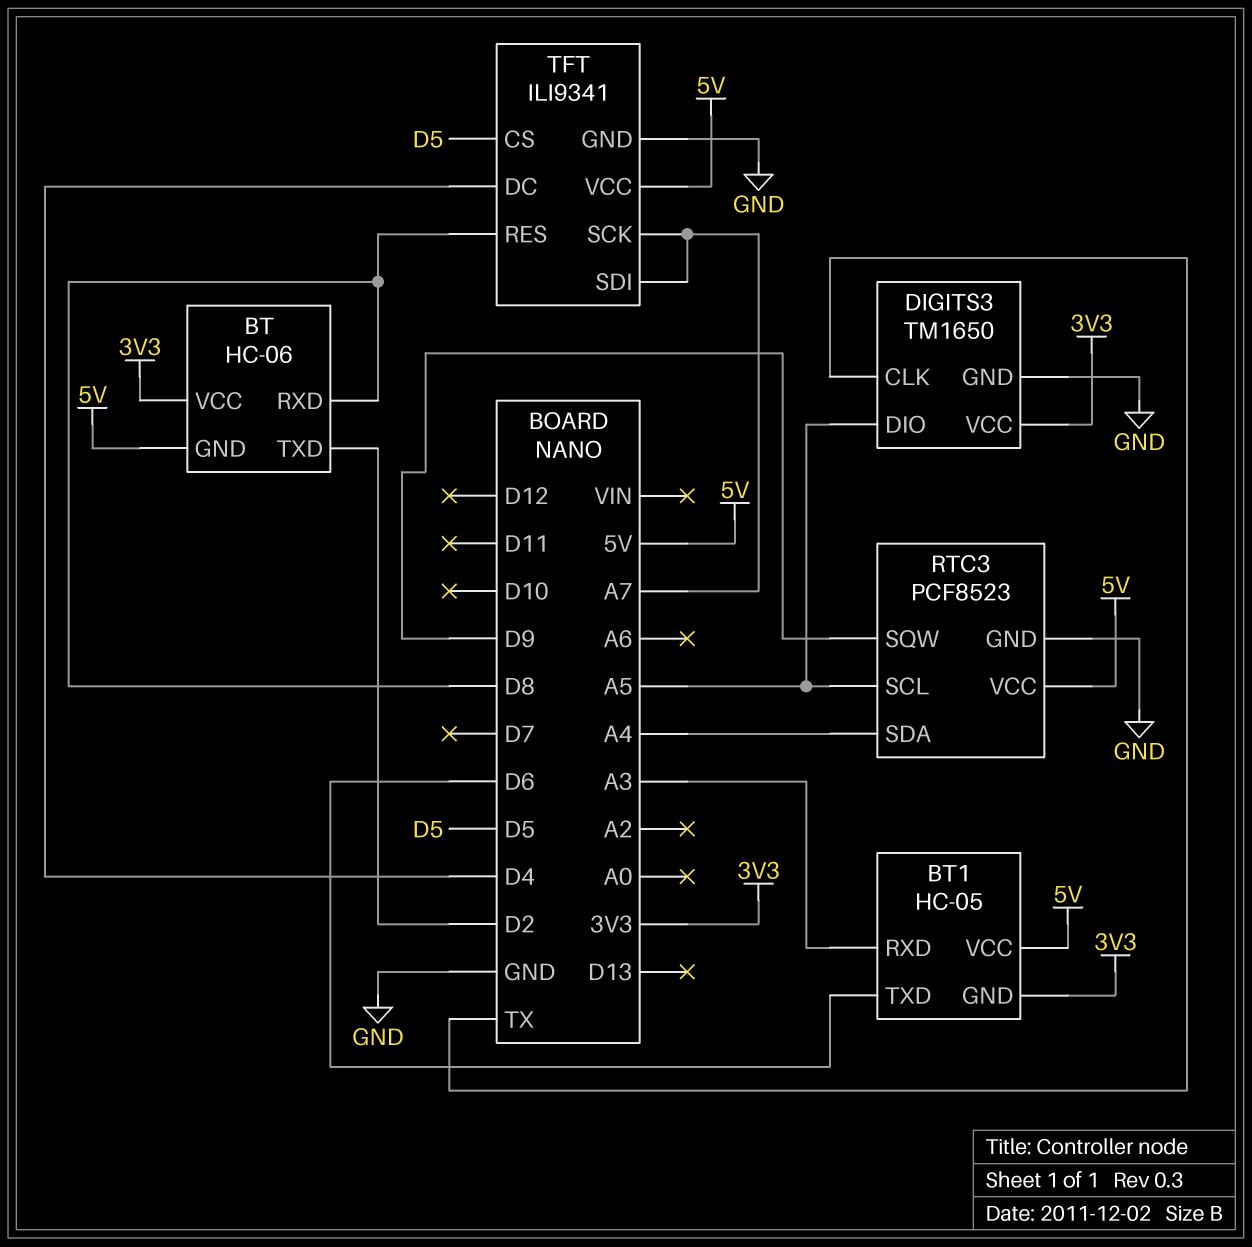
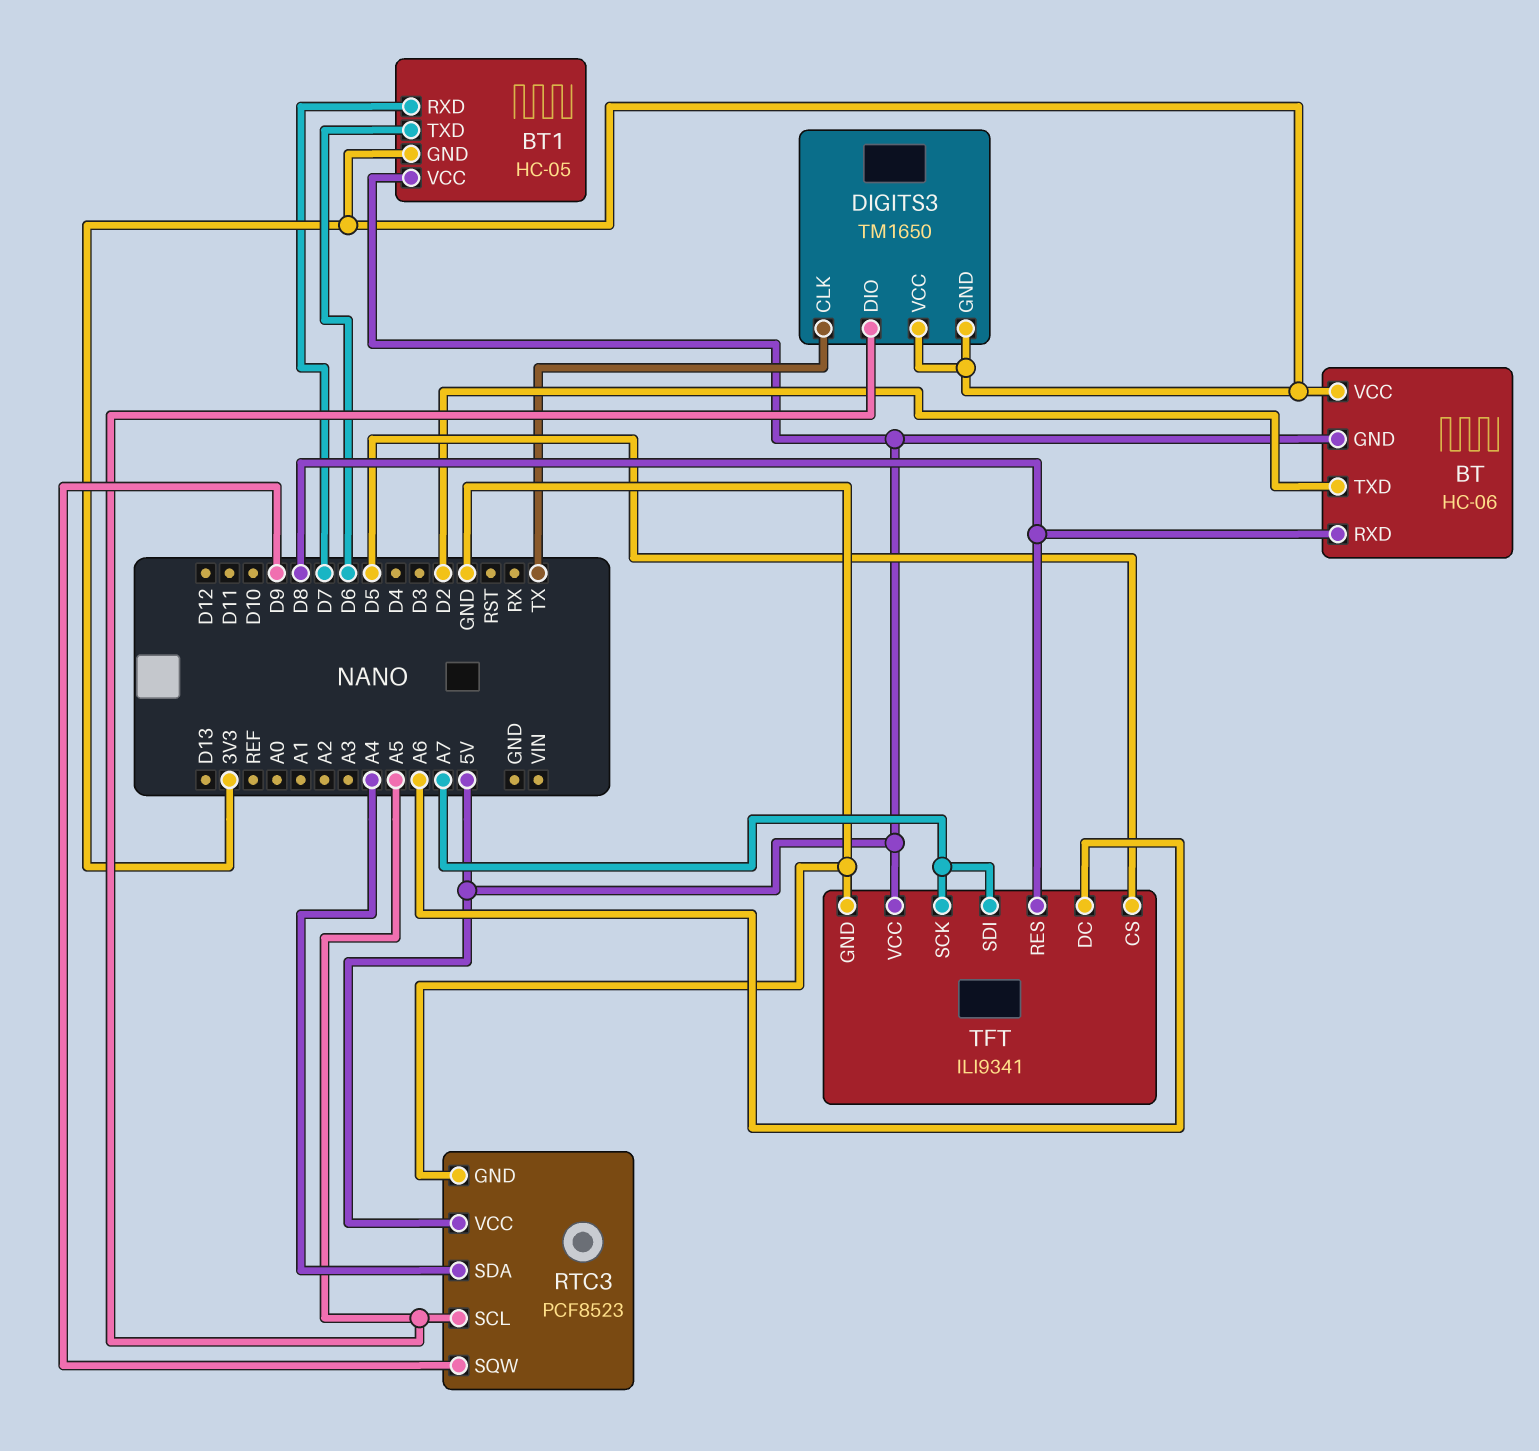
BT1 pin RXD: A3 -> D7
DIGITS3 pin GND: GND -> 3V3
TFT pin DC: D4 -> A6

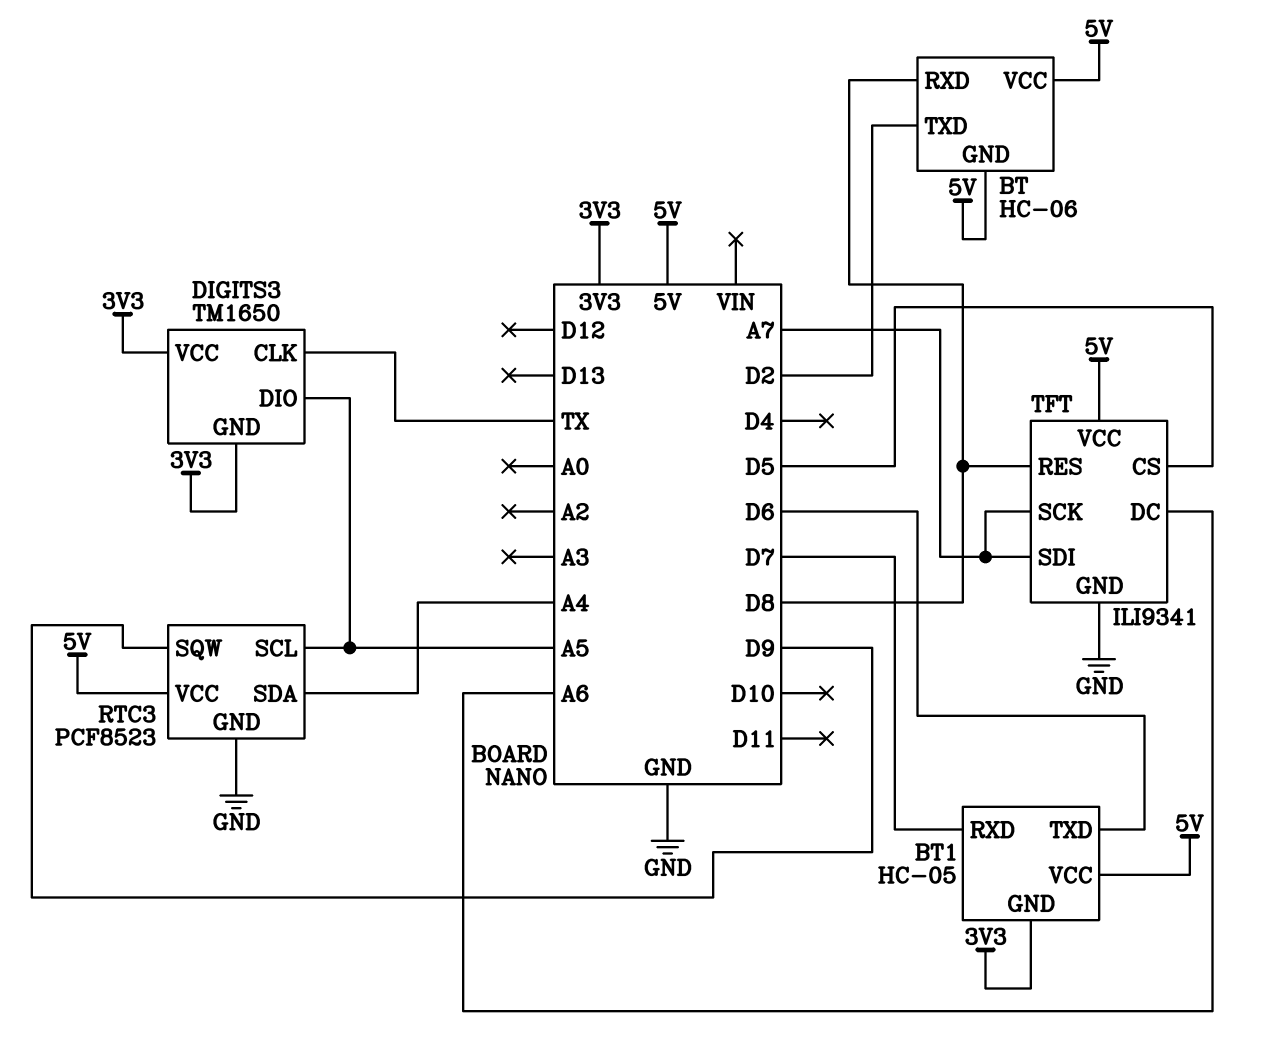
BT pin VCC: 3V3 -> 5V

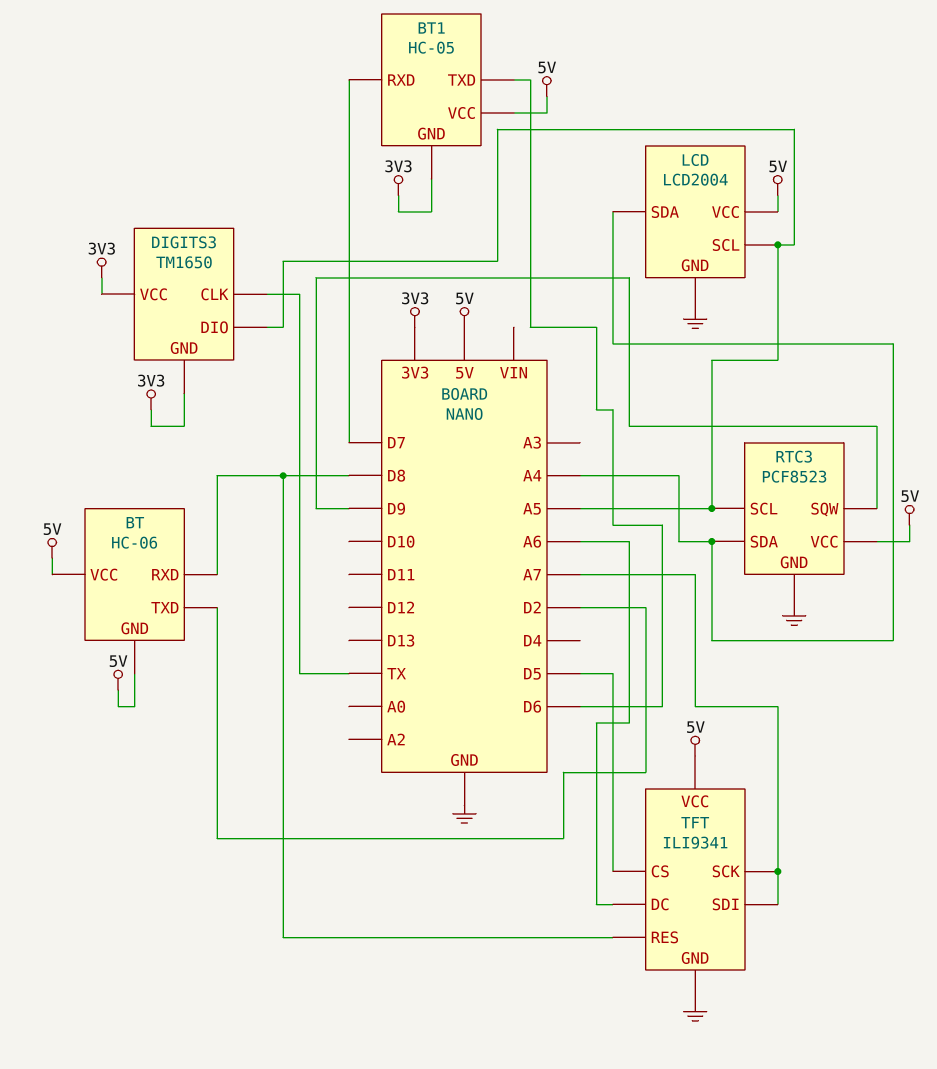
LCD: none -> LCD2004
LCD pin GND: none -> GND
LCD pin SCL: none -> A5
LCD pin SDA: none -> A4
LCD pin VCC: none -> 5V

